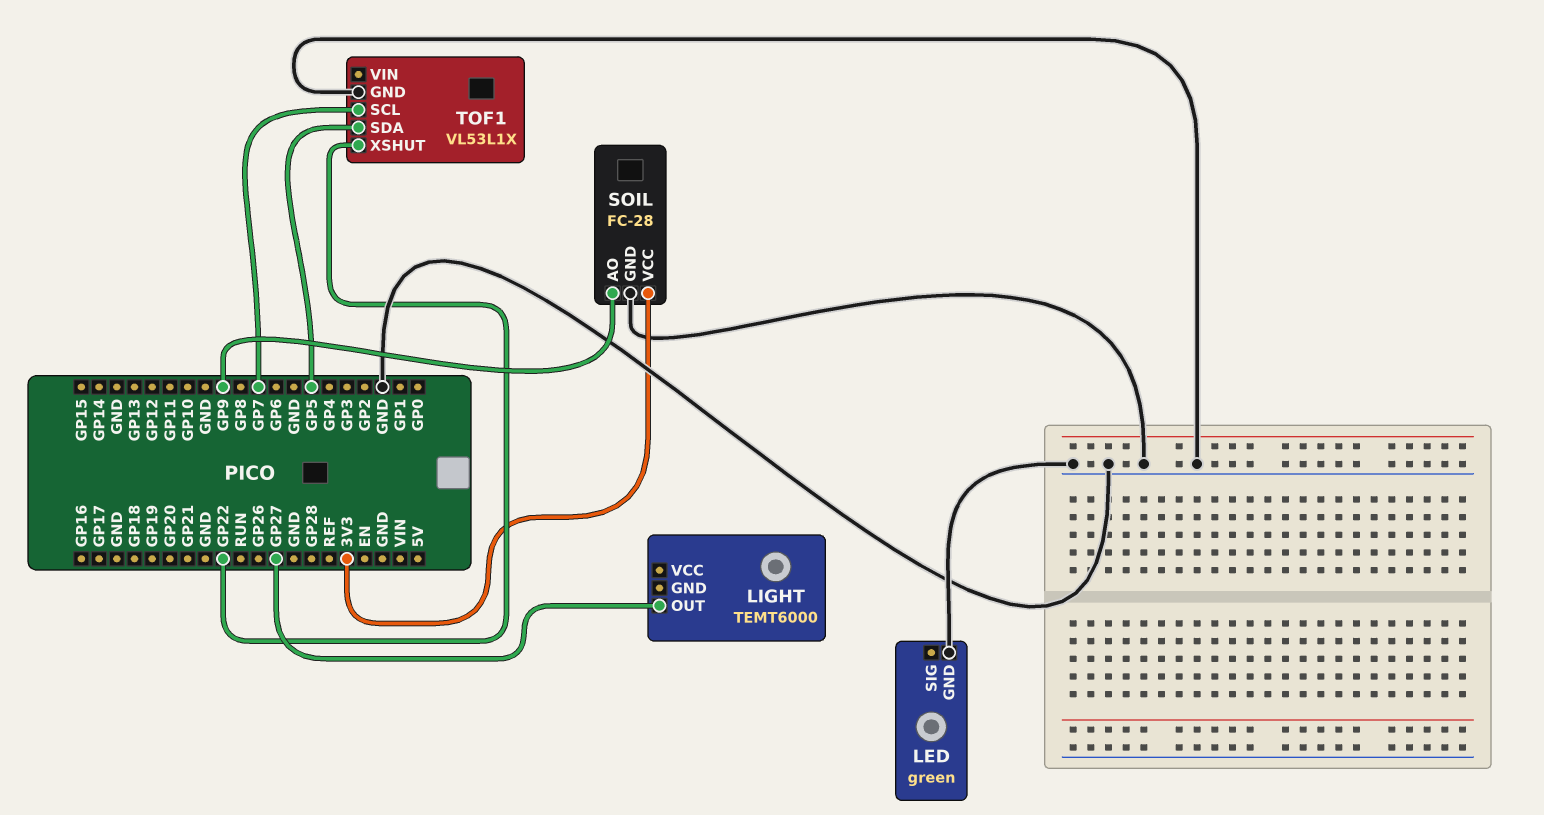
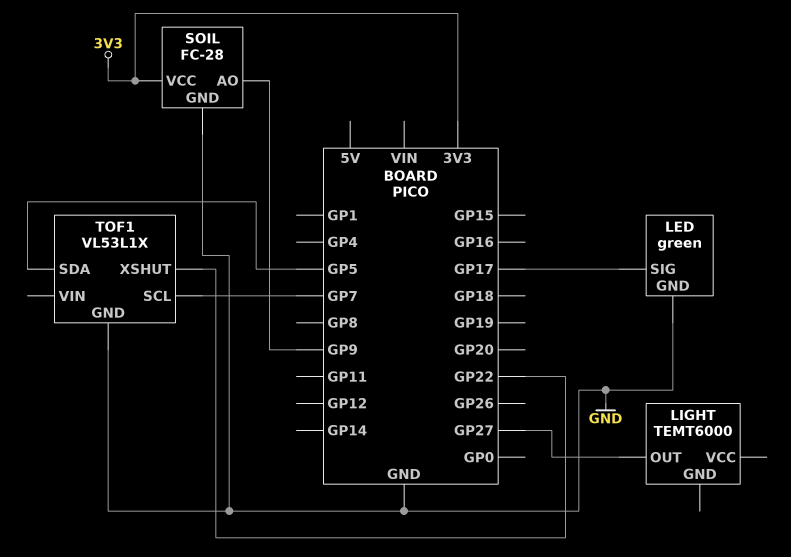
LED pin SIG: none -> GP17

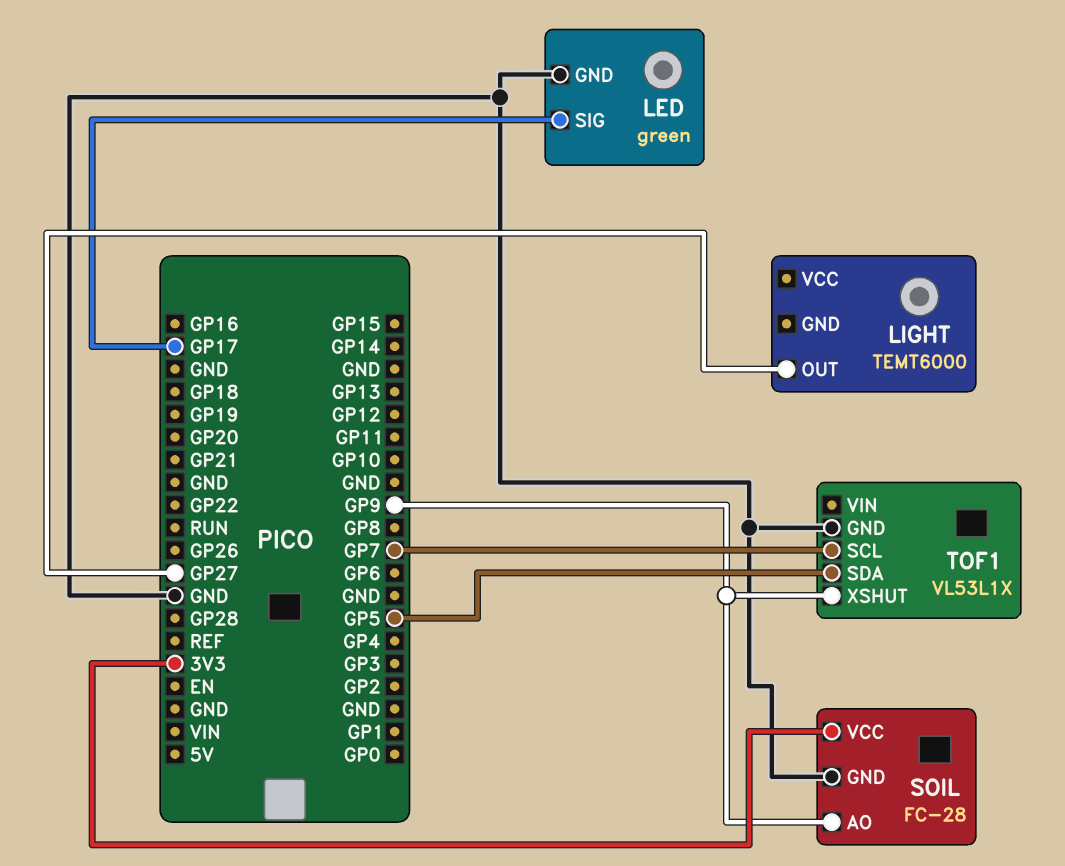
TOF1 pin XSHUT: GP22 -> GP9

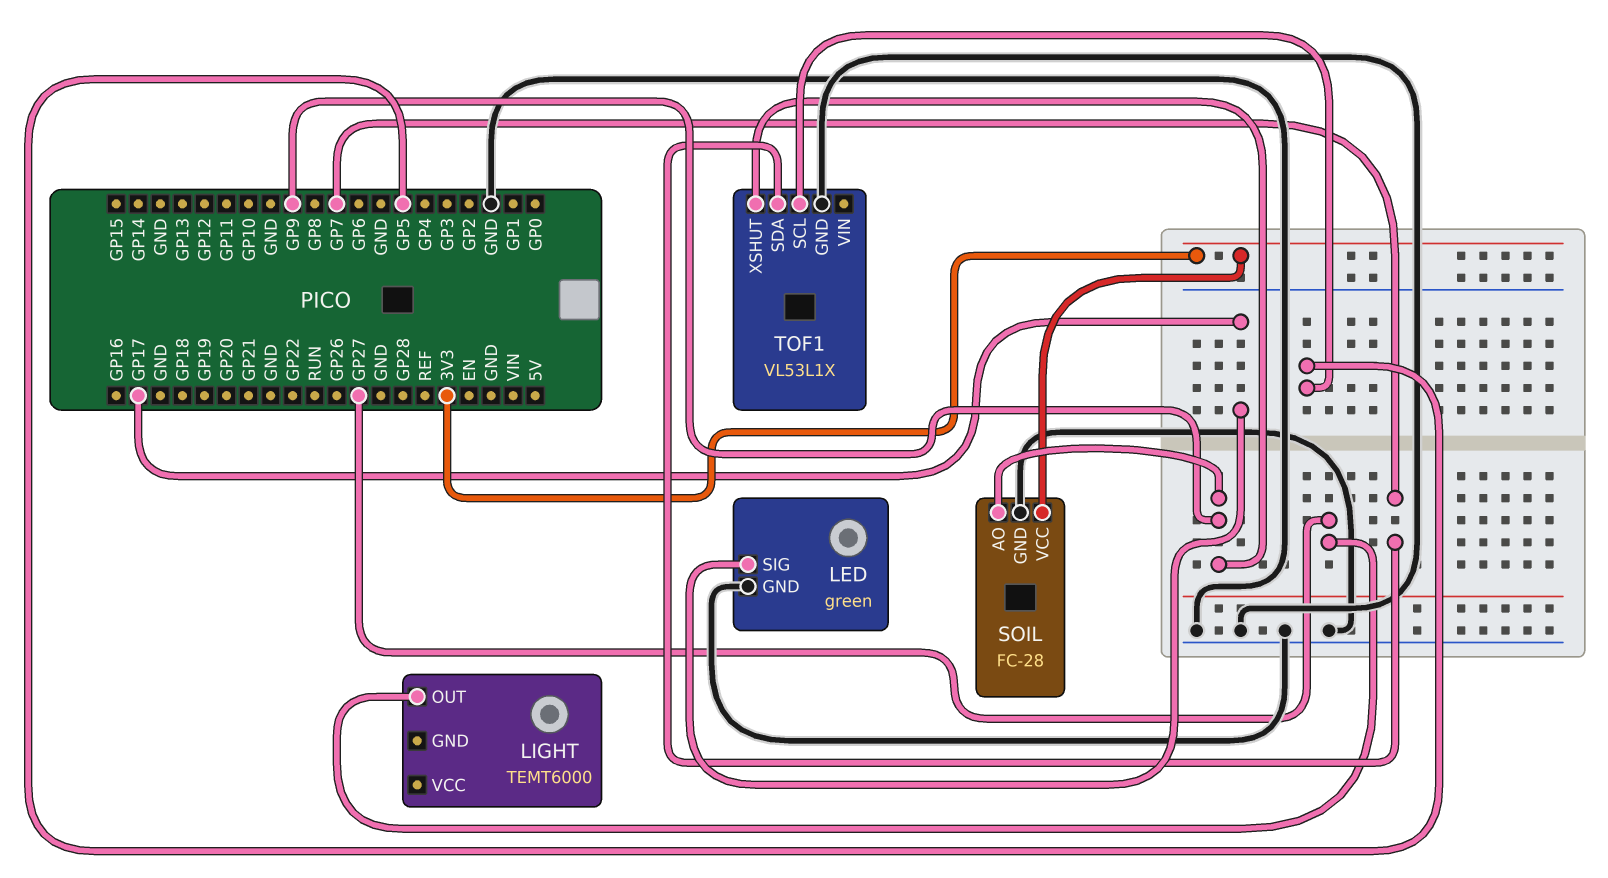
TOF1 pin SCL: GP7 -> GP5
TOF1 pin SDA: GP5 -> GP7

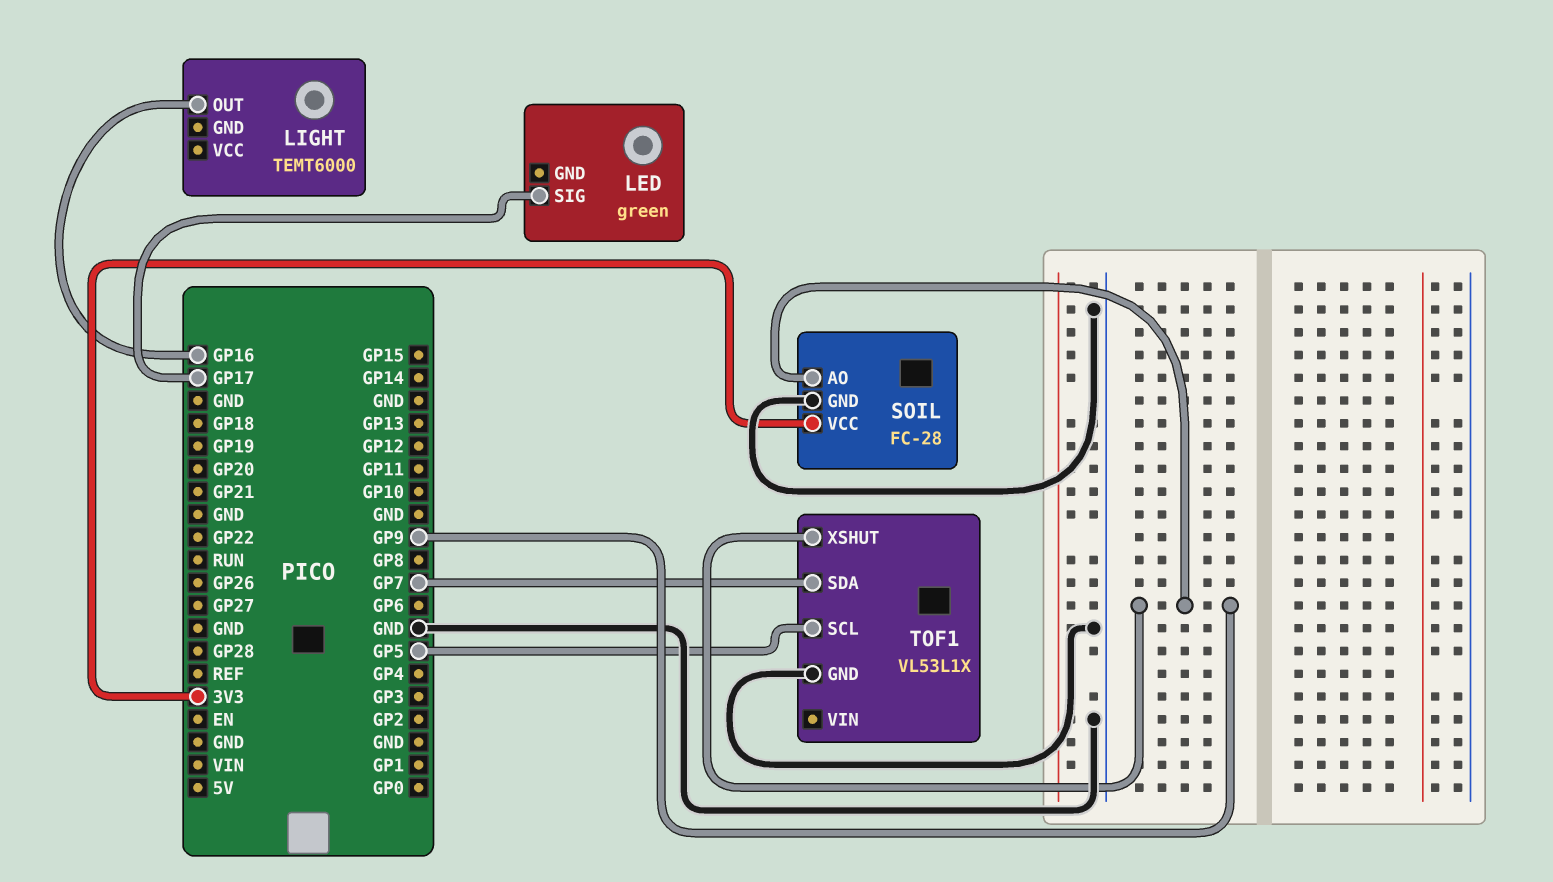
LED pin GND: GND -> none
LIGHT pin OUT: GP27 -> GP16

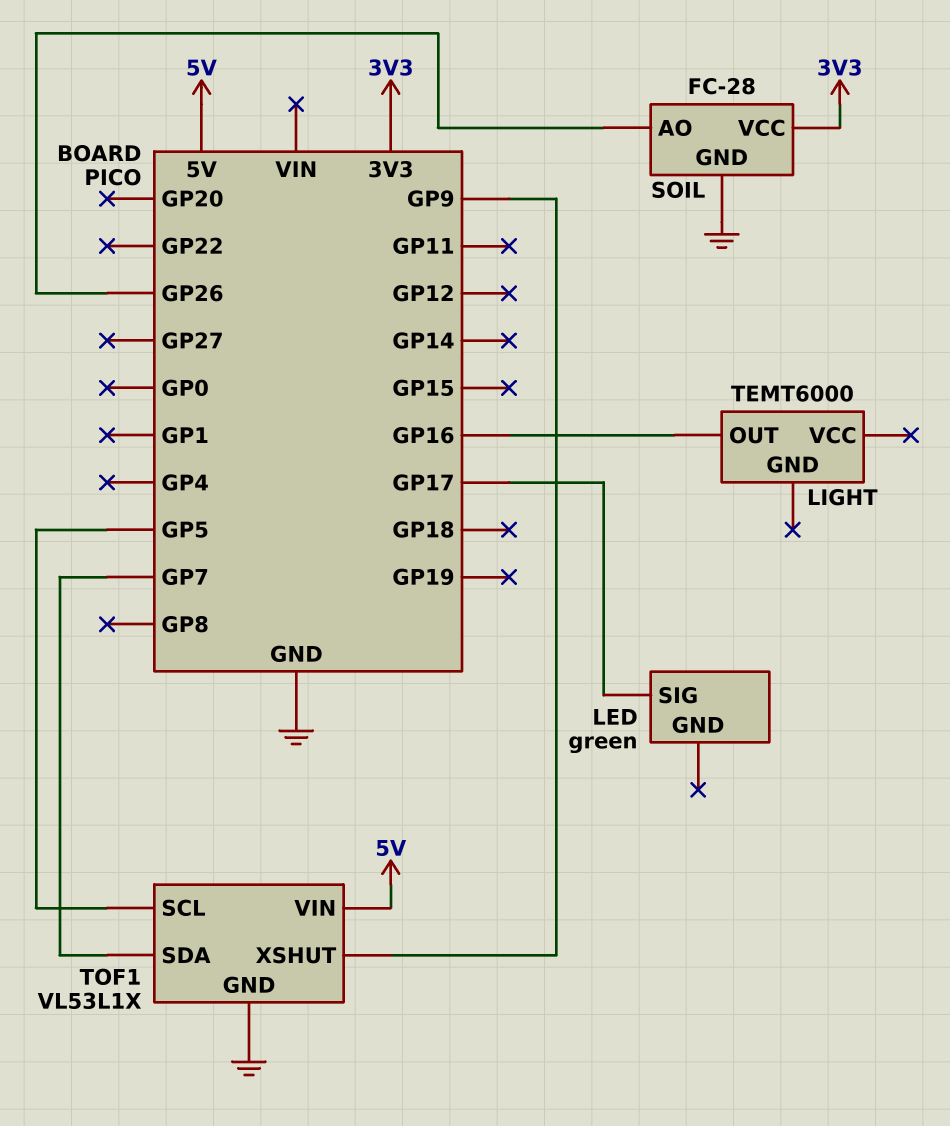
SOIL pin AO: GP9 -> GP26
TOF1 pin VIN: none -> 5V

